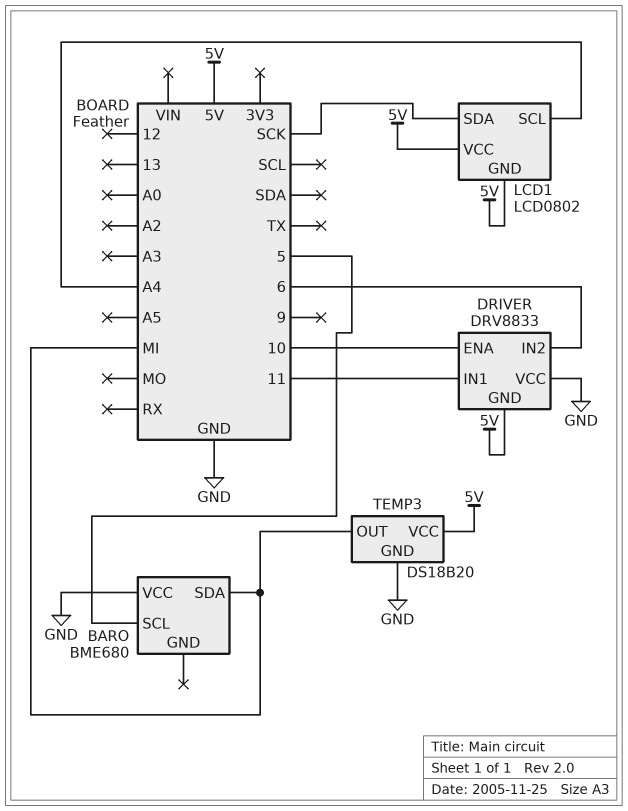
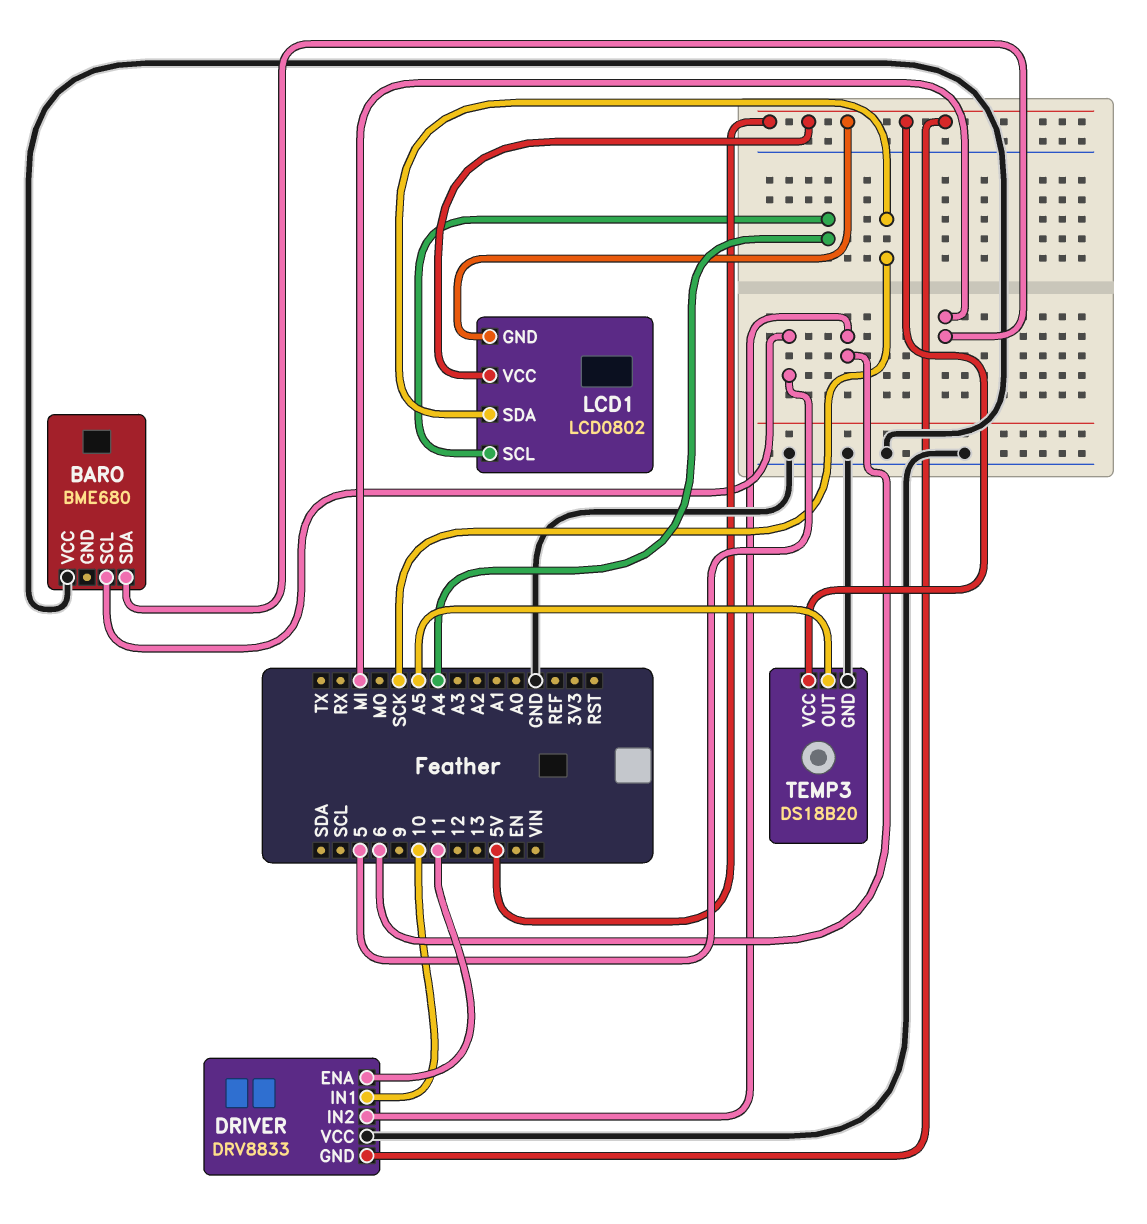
DRIVER pin ENA: 10 -> 11
DRIVER pin IN1: 11 -> 10
TEMP3 pin OUT: MI -> A5

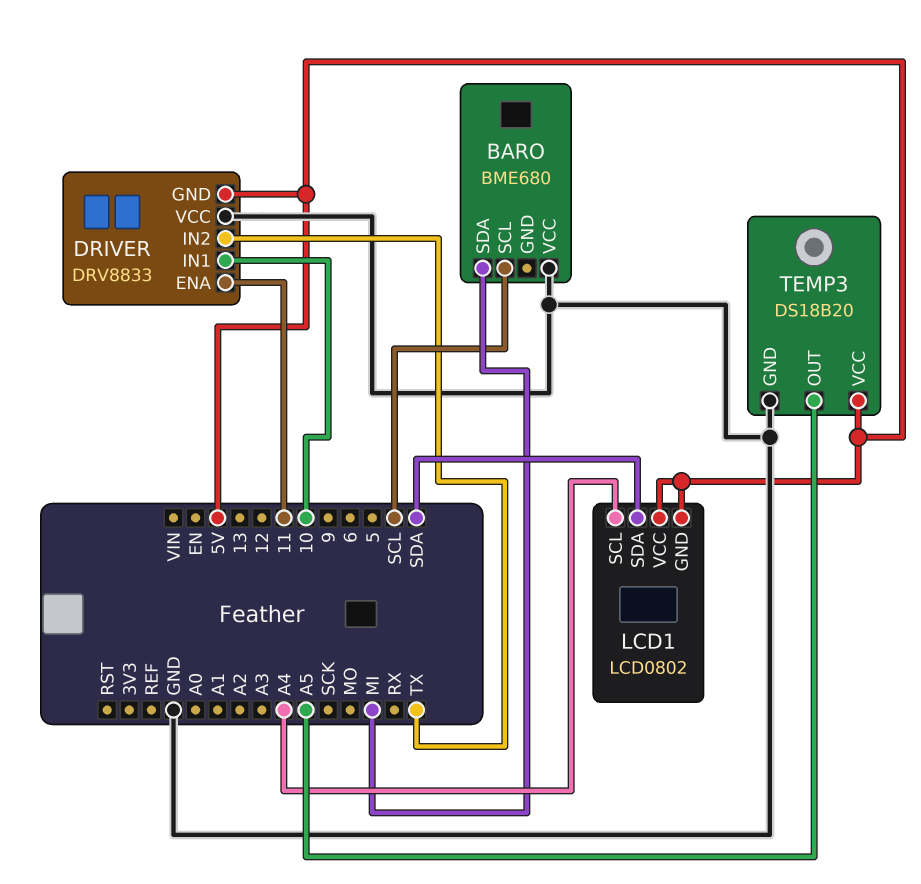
BARO pin SCL: 5 -> SCL
DRIVER pin IN2: 6 -> TX
LCD1 pin SDA: SCK -> SDA

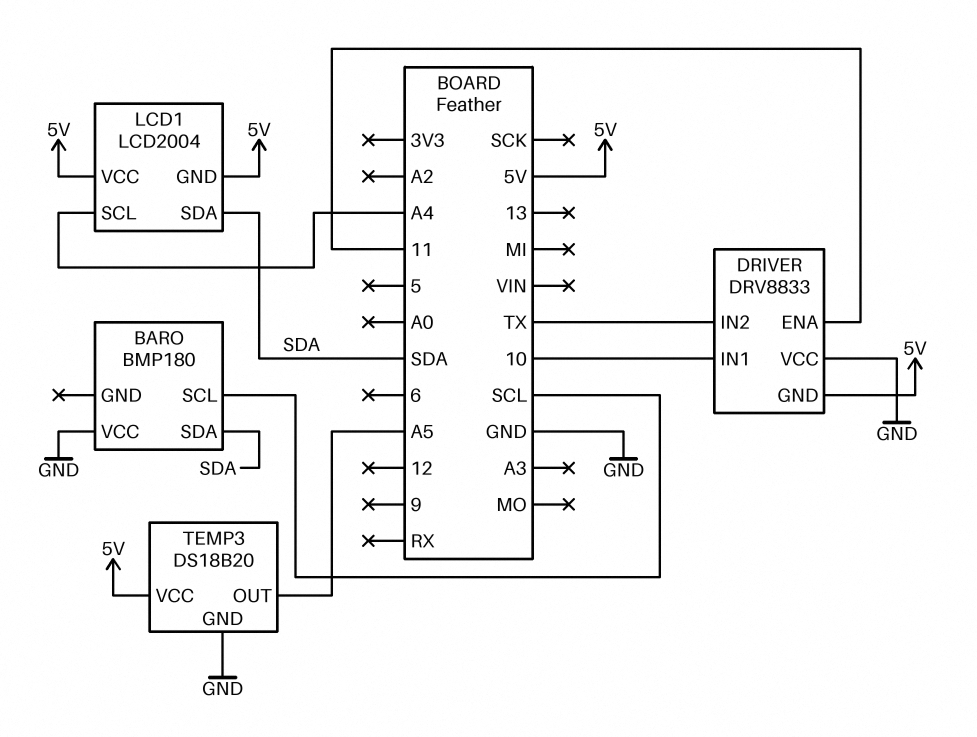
BARO: BME680 -> BMP180
BARO pin SDA: MI -> SDA
LCD1: LCD0802 -> LCD2004

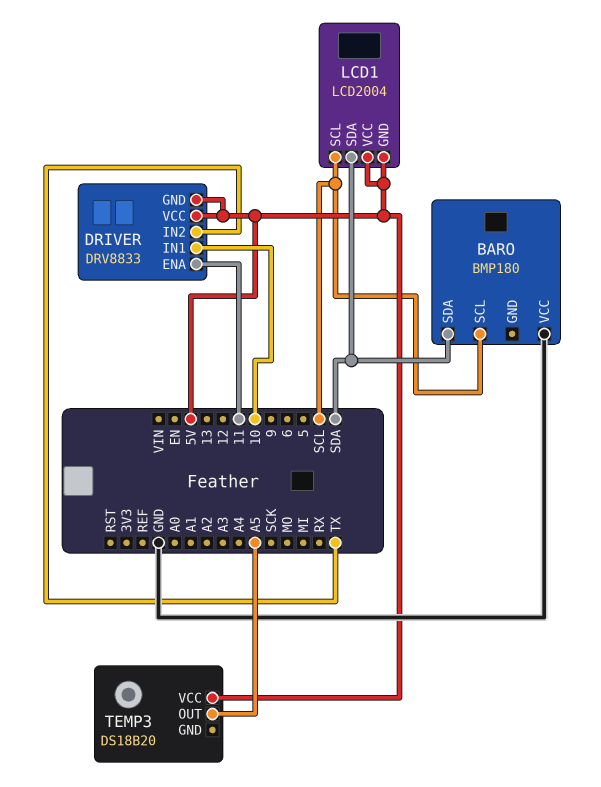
DRIVER pin VCC: GND -> 5V
LCD1 pin SCL: A4 -> SCL
TEMP3 pin GND: GND -> none

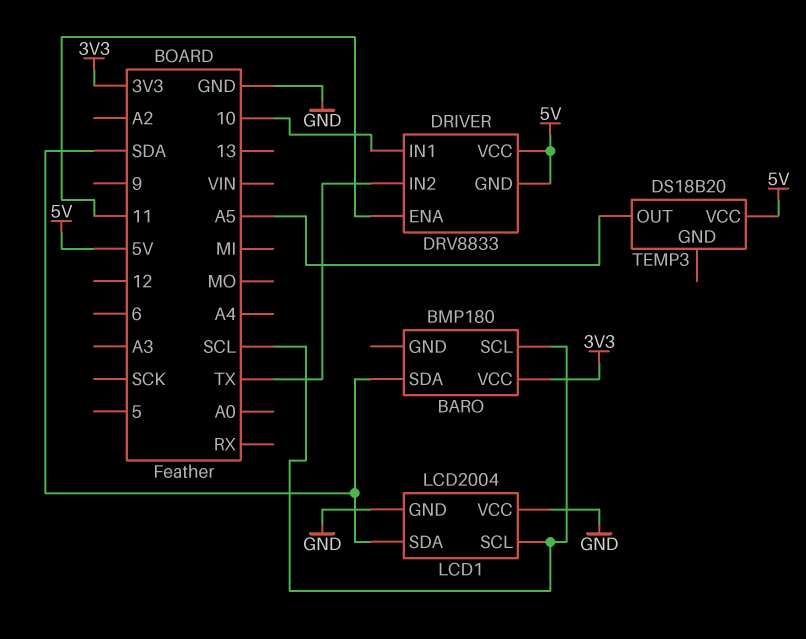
BARO pin VCC: GND -> 3V3
LCD1 pin GND: 5V -> GND
LCD1 pin VCC: 5V -> GND

